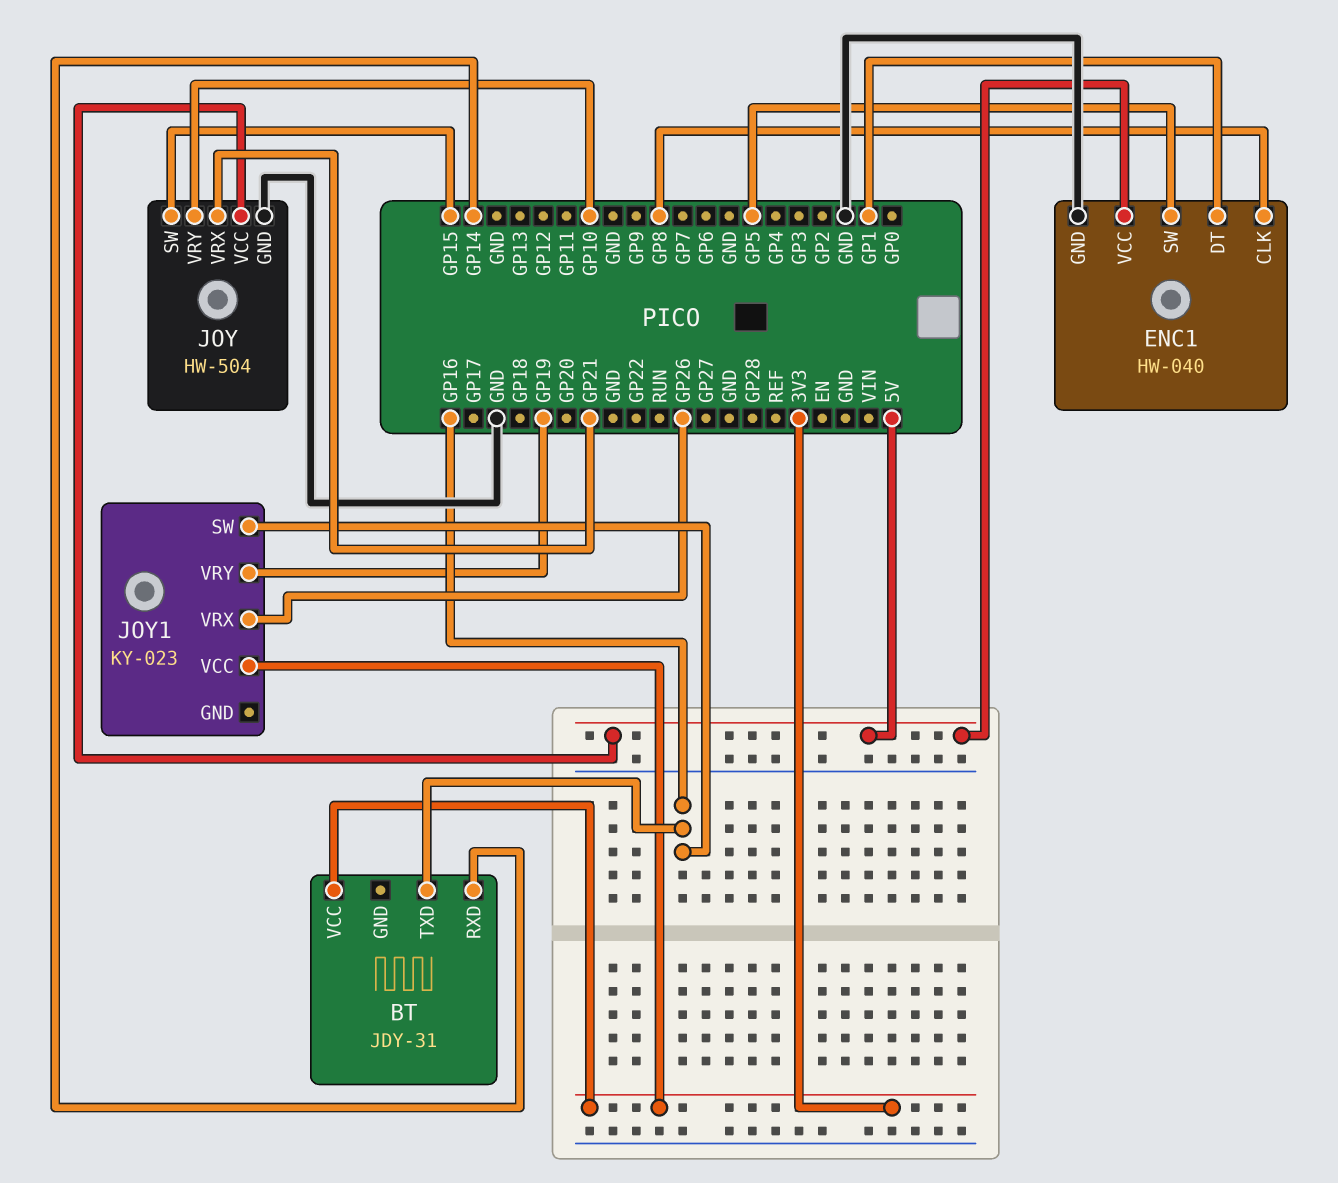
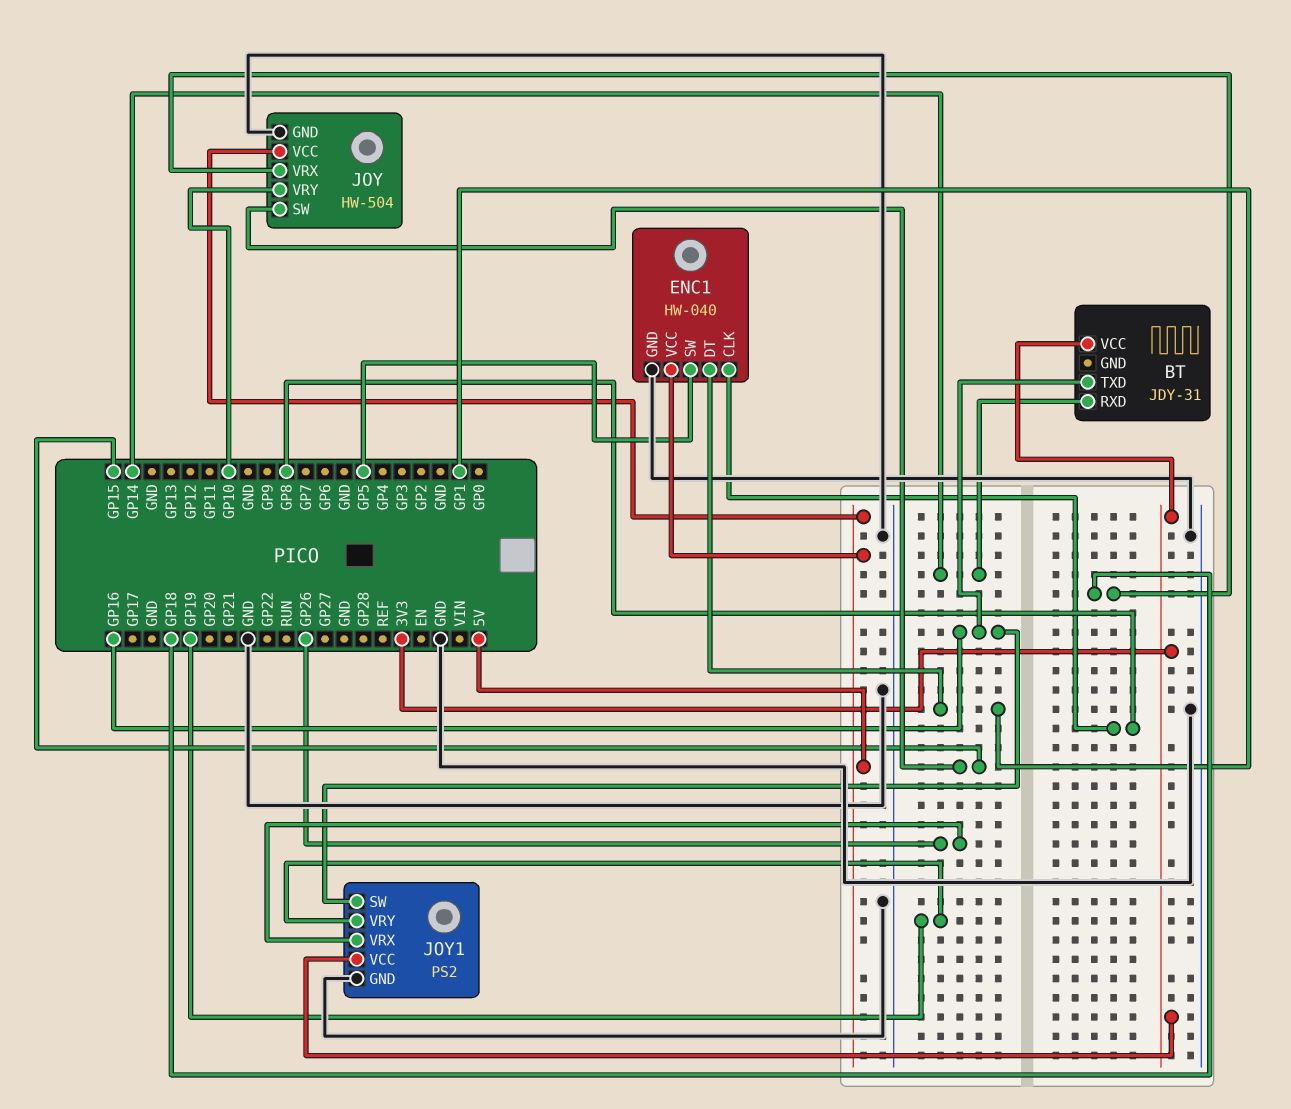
JOY pin VRX: GP21 -> GP18
JOY1: KY-023 -> PS2
JOY1 pin GND: none -> GND

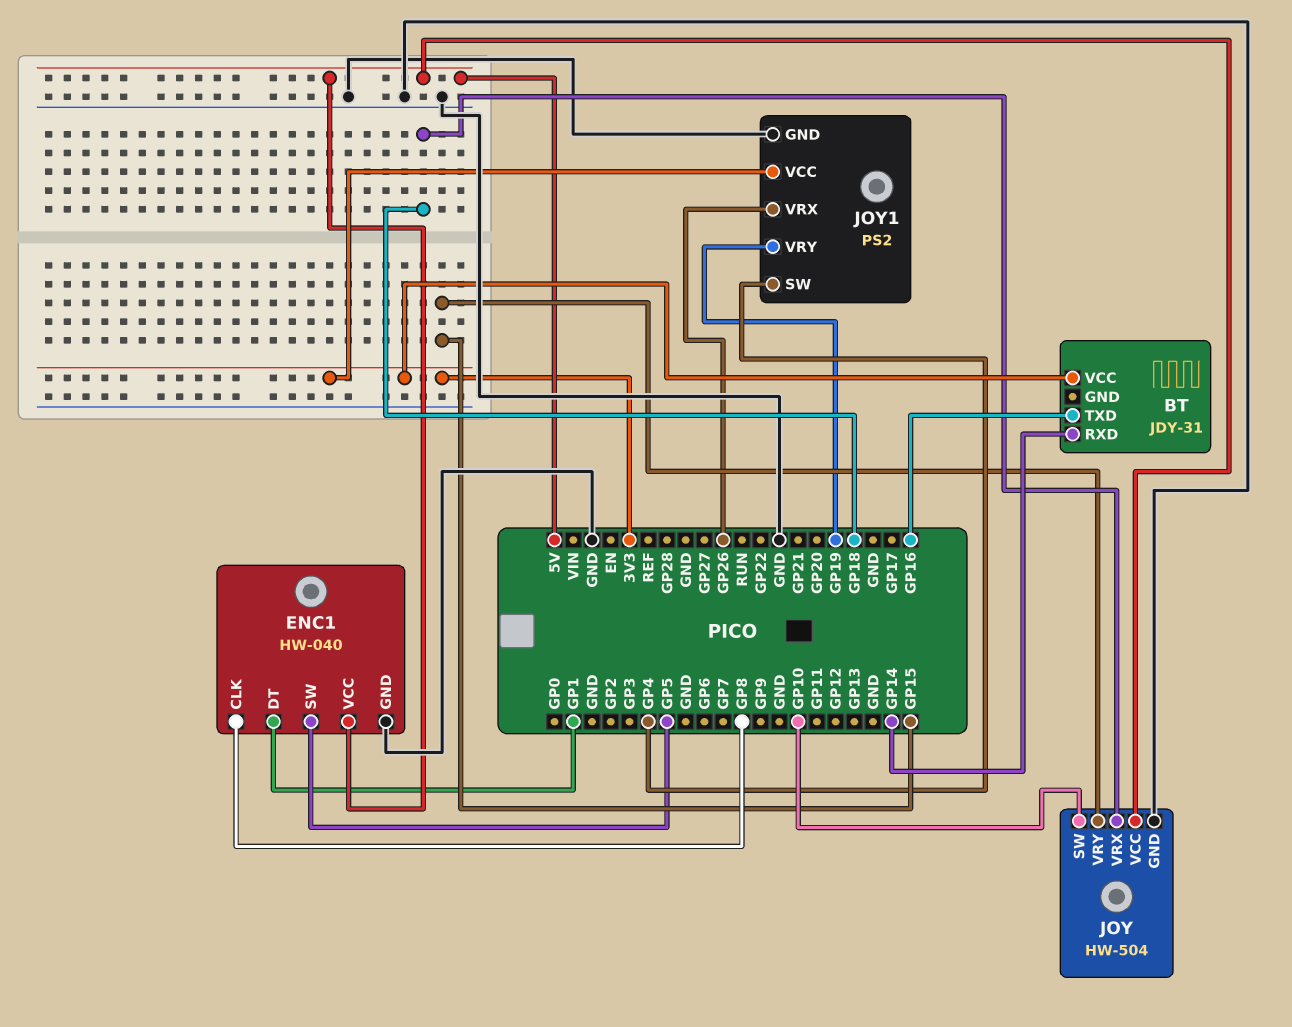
JOY pin SW: GP15 -> GP10
JOY pin VRY: GP10 -> GP15
JOY1 pin SW: GP16 -> GP4

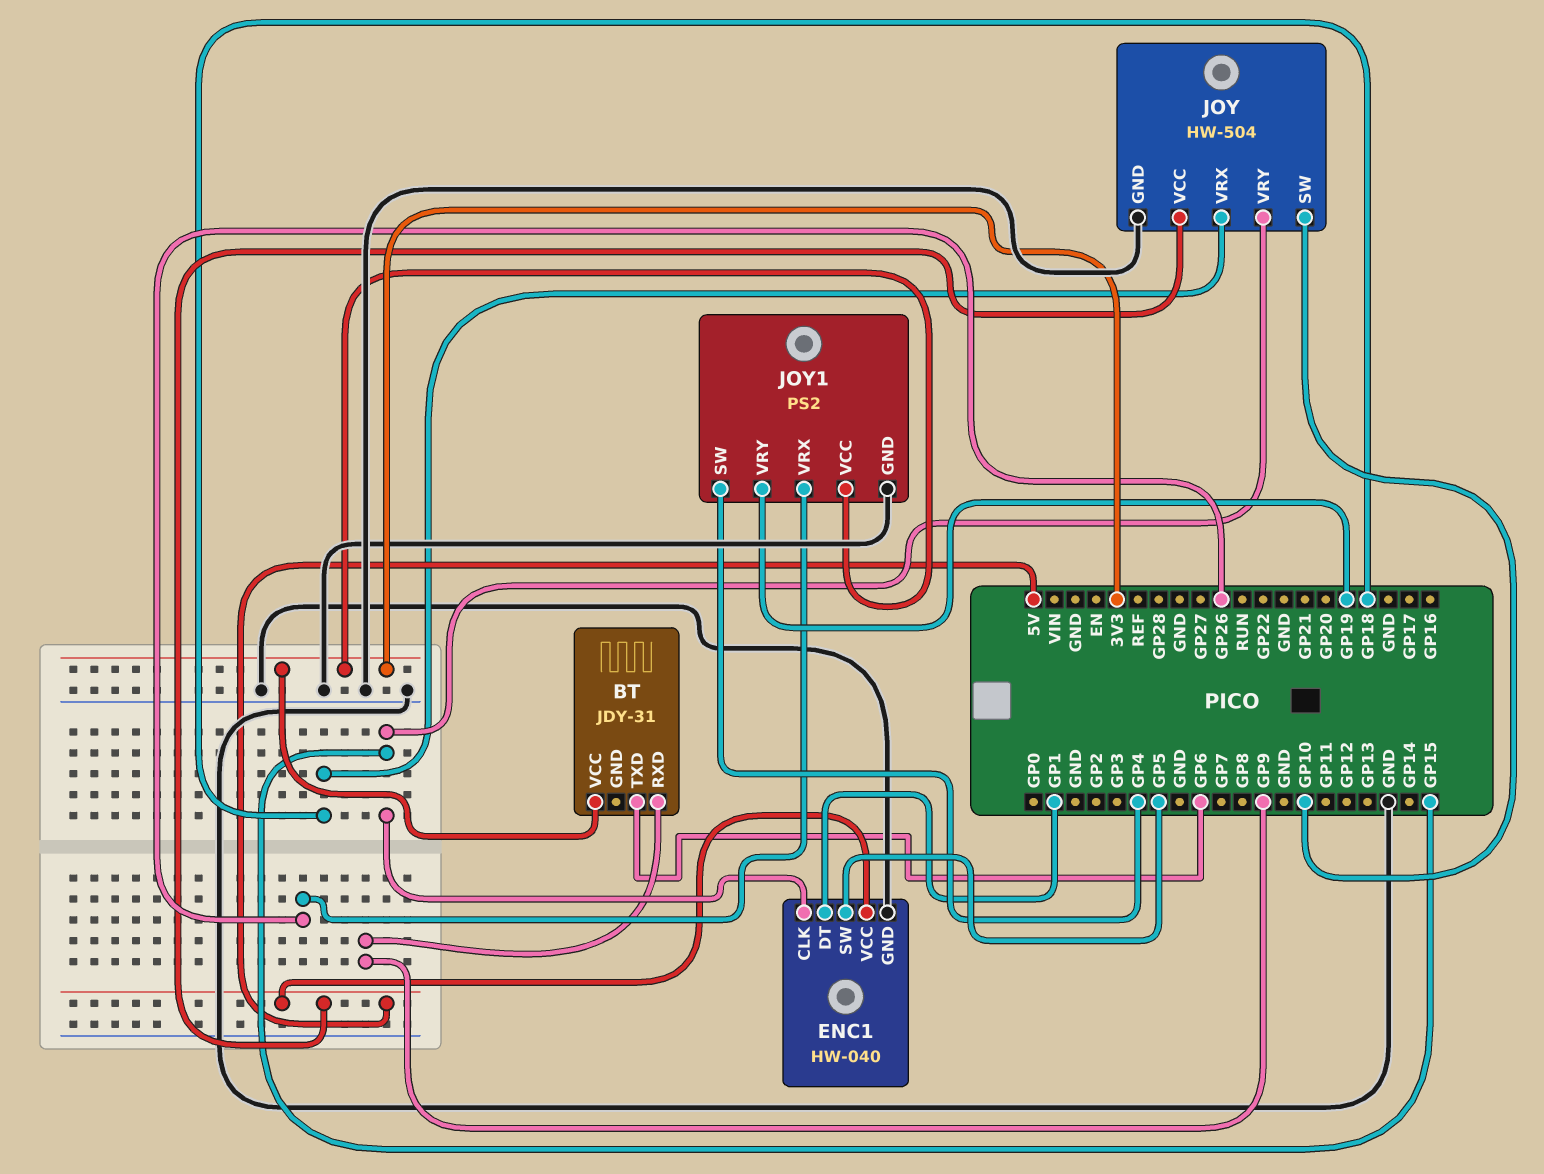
BT pin RXD: GP14 -> GP9
BT pin TXD: GP16 -> GP6
ENC1 pin CLK: GP8 -> GP15

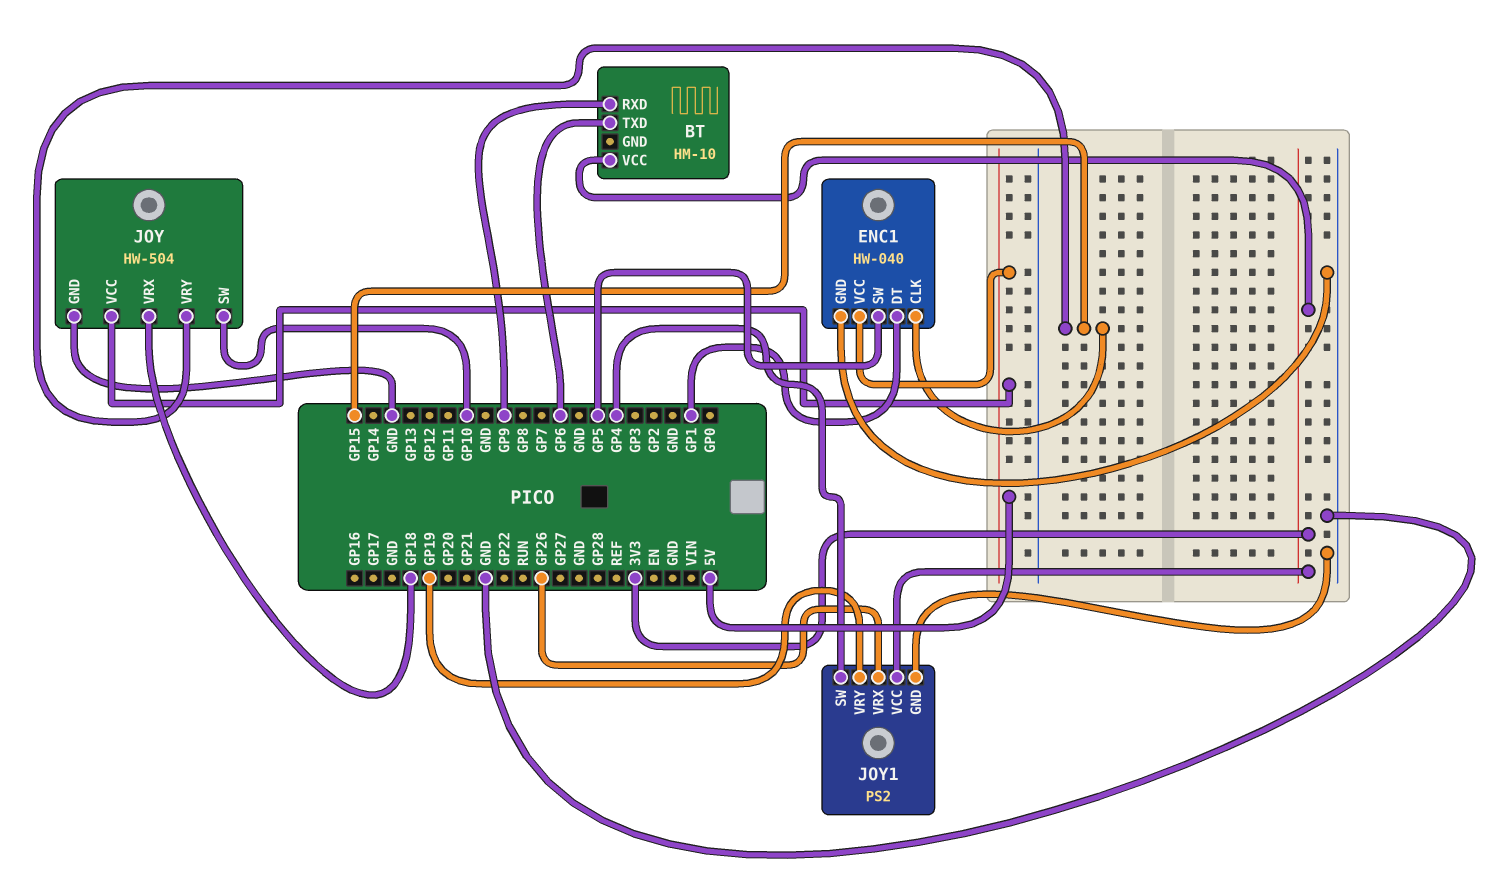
BT: JDY-31 -> HM-10

